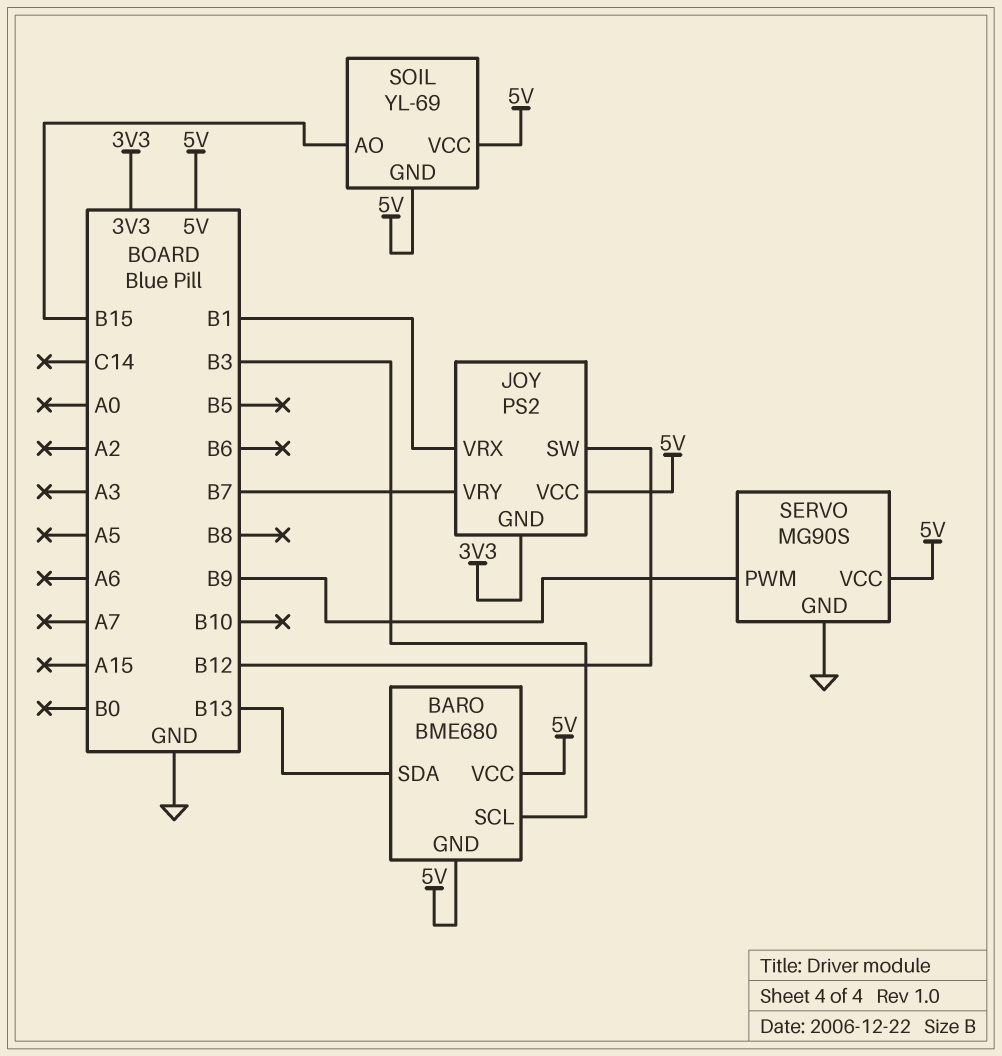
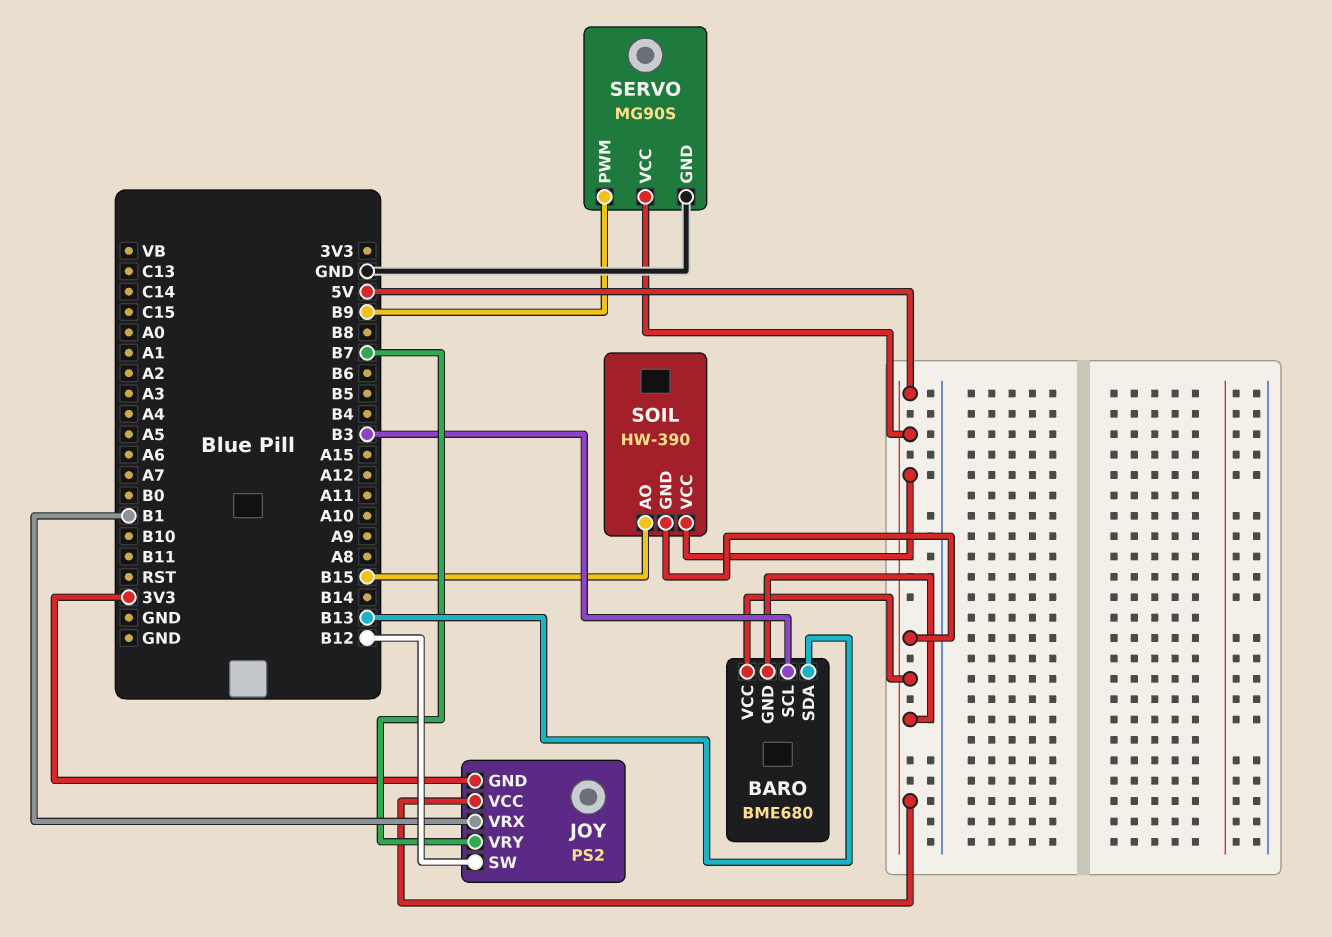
SOIL: YL-69 -> HW-390

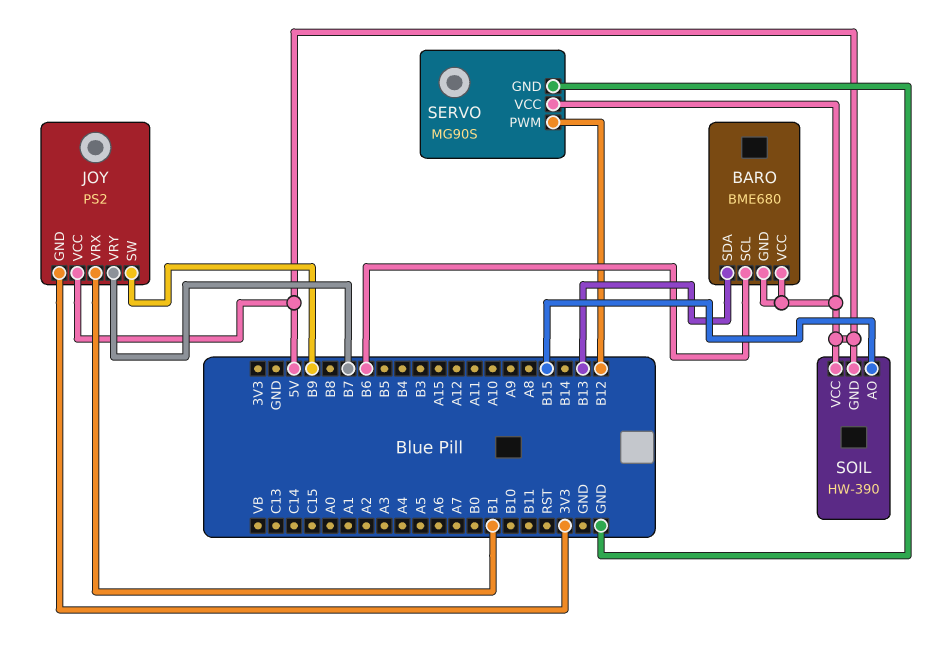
BARO pin SCL: B3 -> B6
JOY pin SW: B12 -> B9
SERVO pin PWM: B9 -> B12

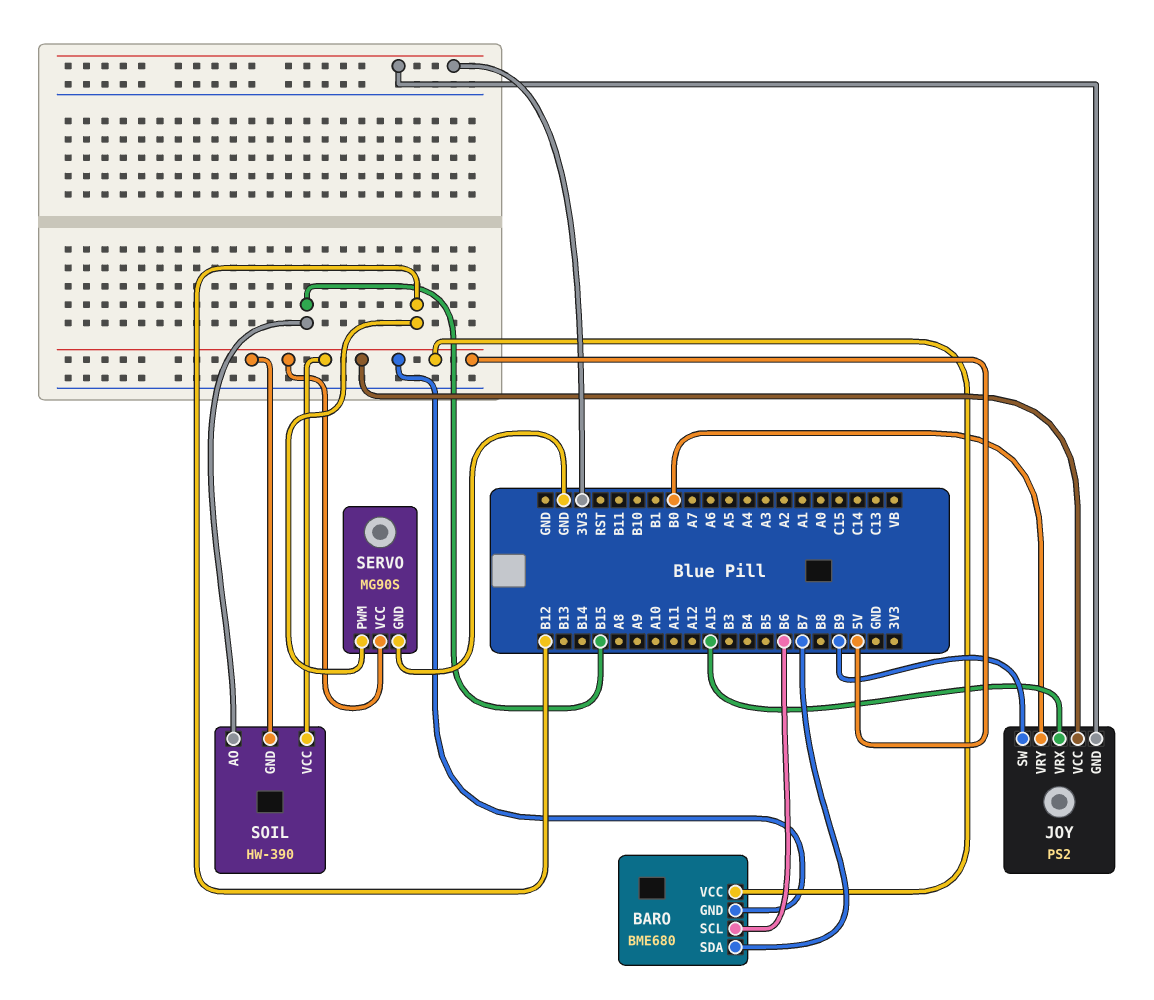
BARO pin SDA: B13 -> B7
JOY pin VRX: B1 -> A15
JOY pin VRY: B7 -> B0

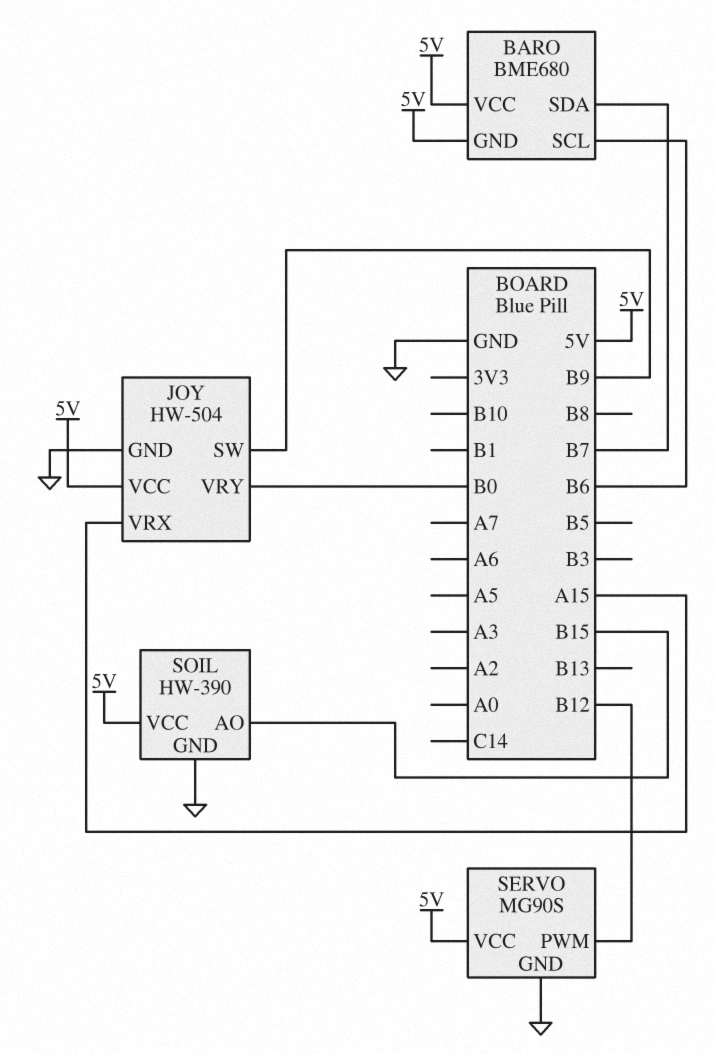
JOY: PS2 -> HW-504
JOY pin GND: 3V3 -> GND
SOIL pin GND: 5V -> GND

